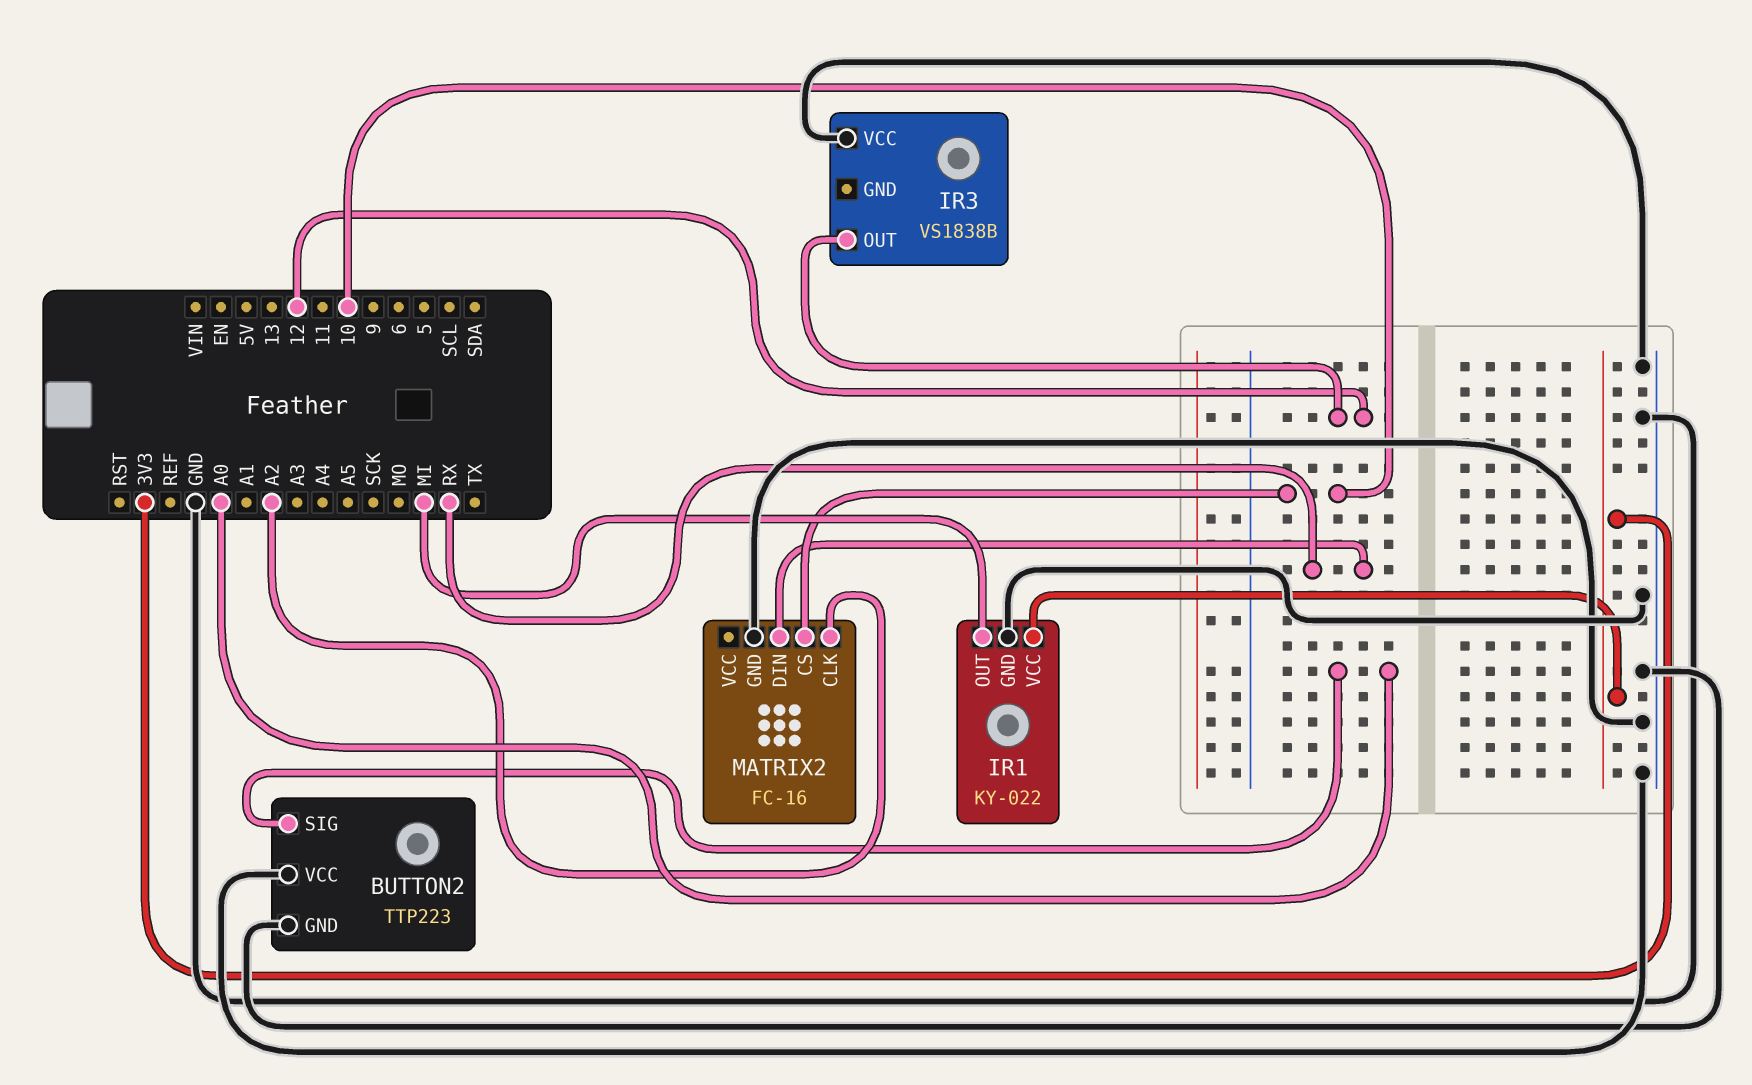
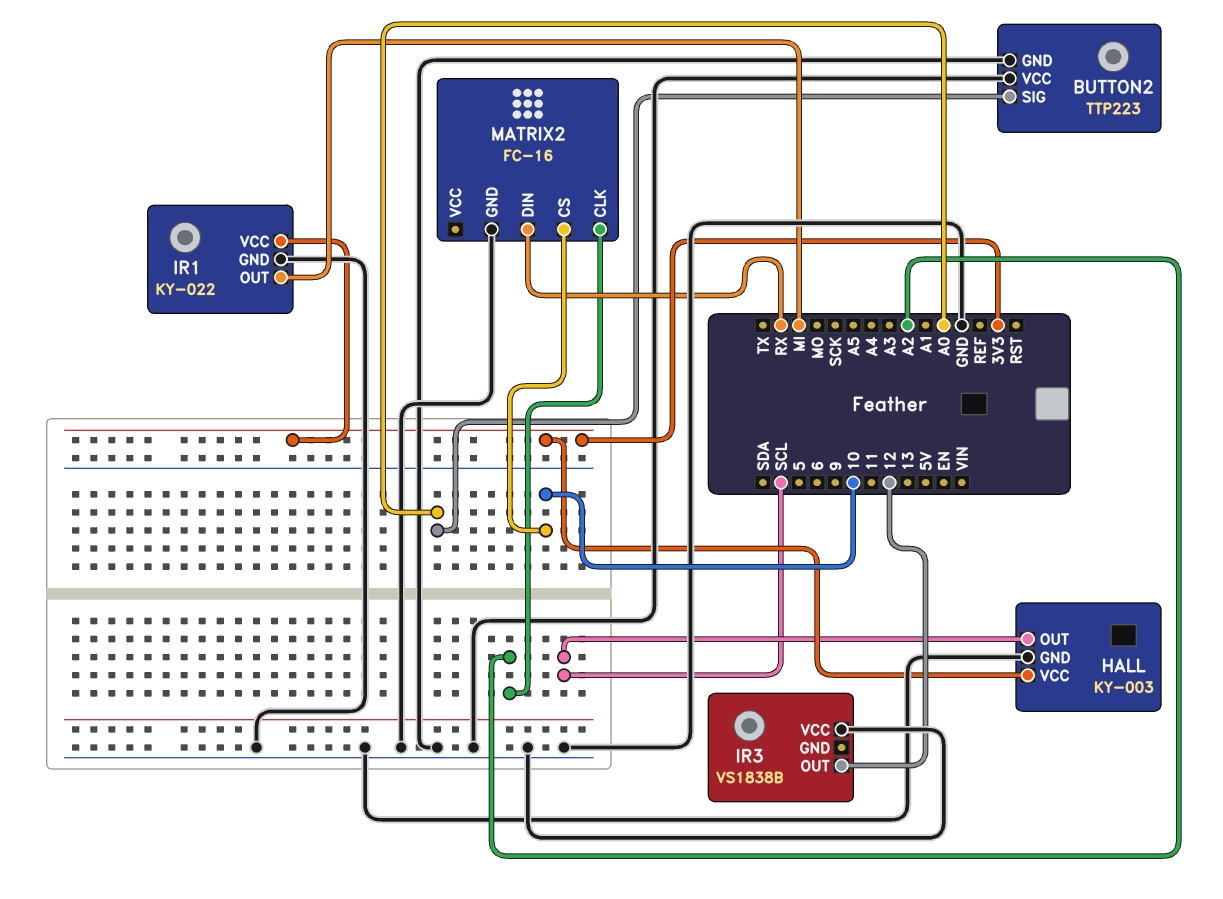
HALL: none -> KY-003
HALL pin GND: none -> GND
HALL pin OUT: none -> SCL
HALL pin VCC: none -> 3V3

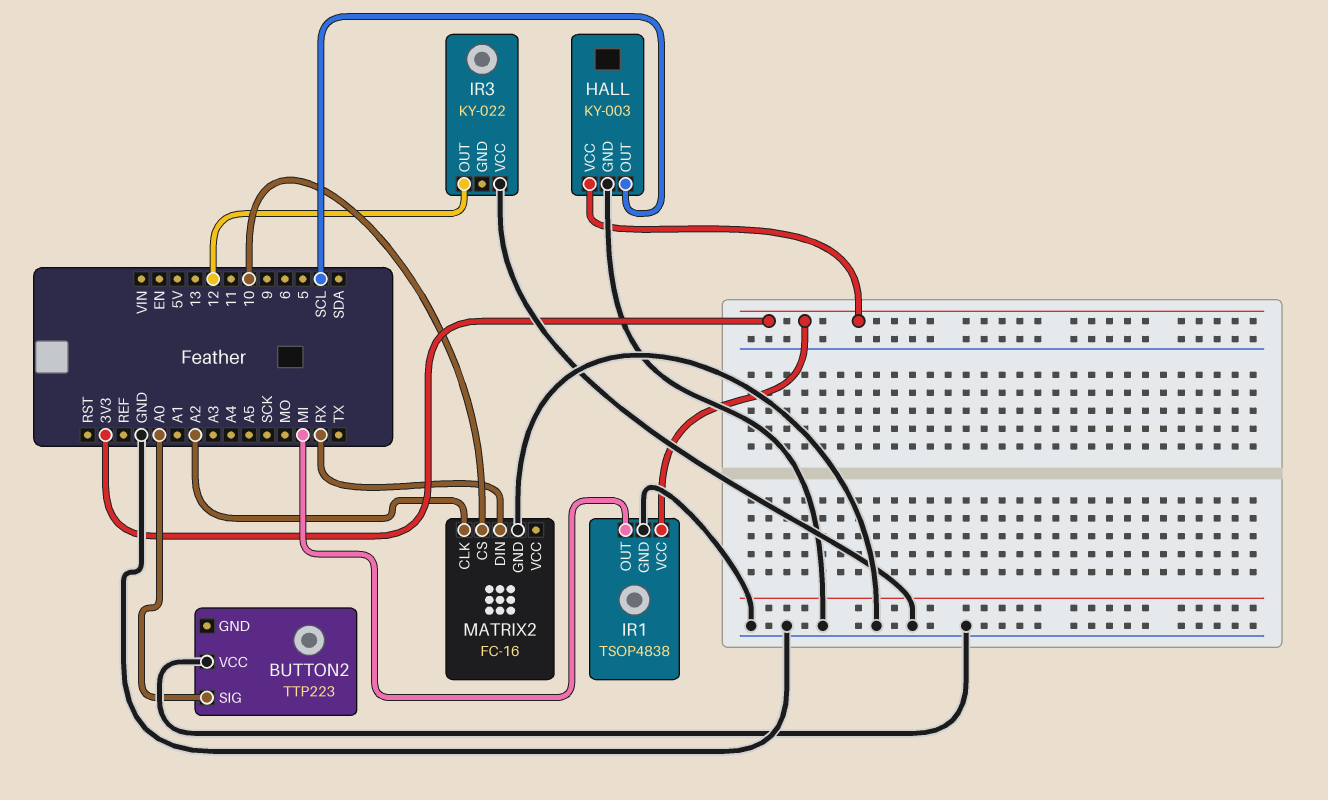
BUTTON2 pin GND: GND -> none
IR1: KY-022 -> TSOP4838
IR3: VS1838B -> KY-022

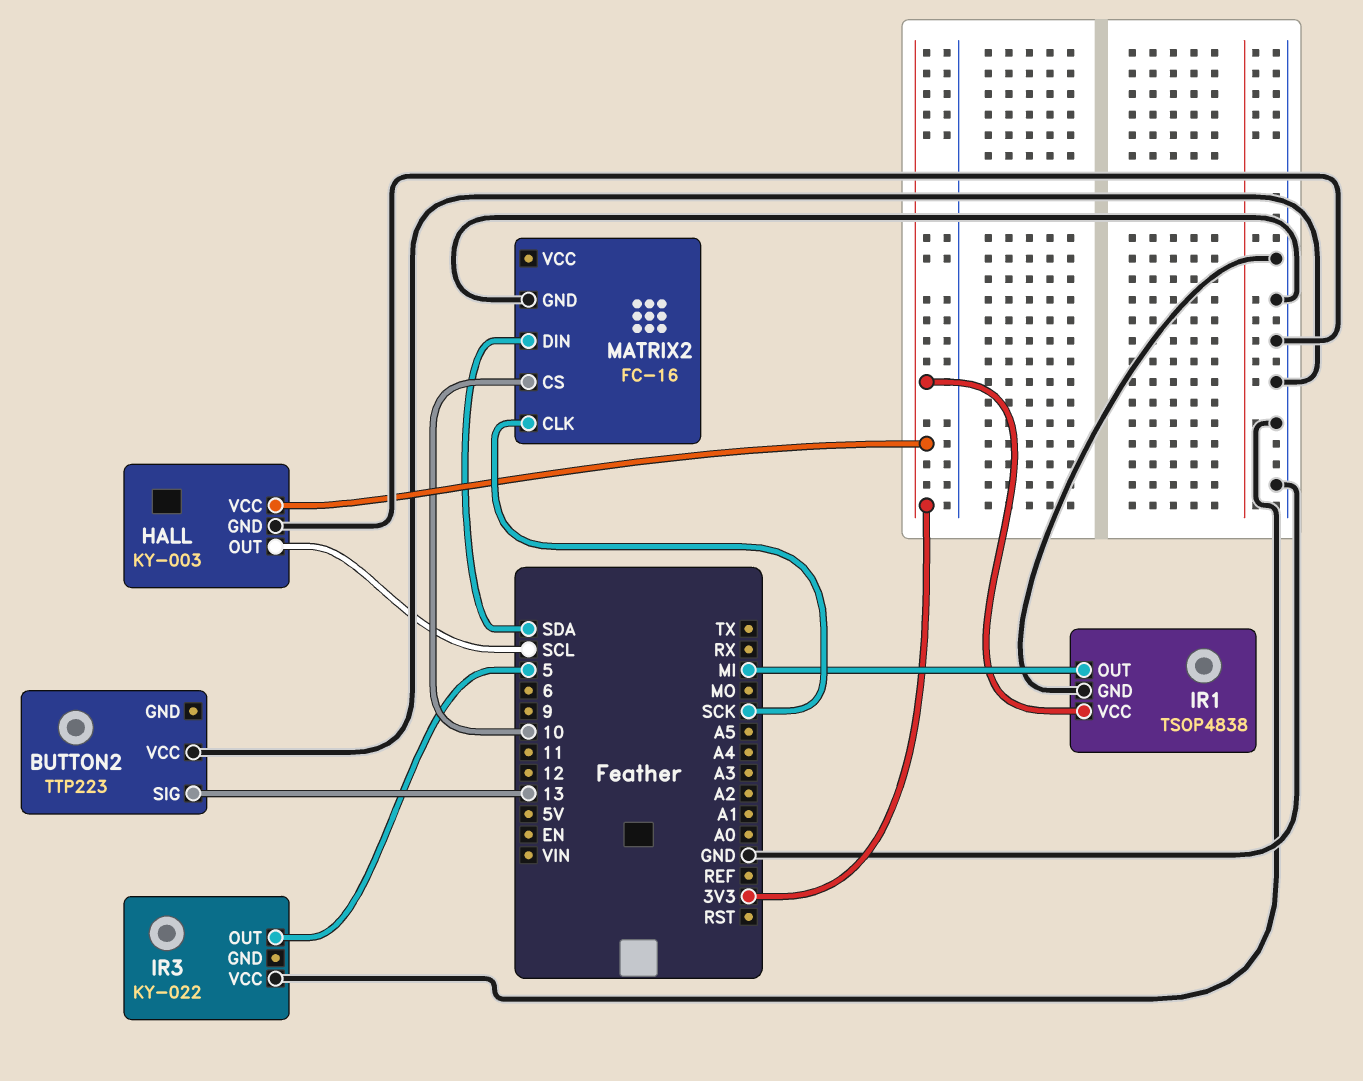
BUTTON2 pin SIG: A0 -> 13
IR3 pin OUT: 12 -> 5
MATRIX2 pin CLK: A2 -> SCK
MATRIX2 pin DIN: RX -> SDA

